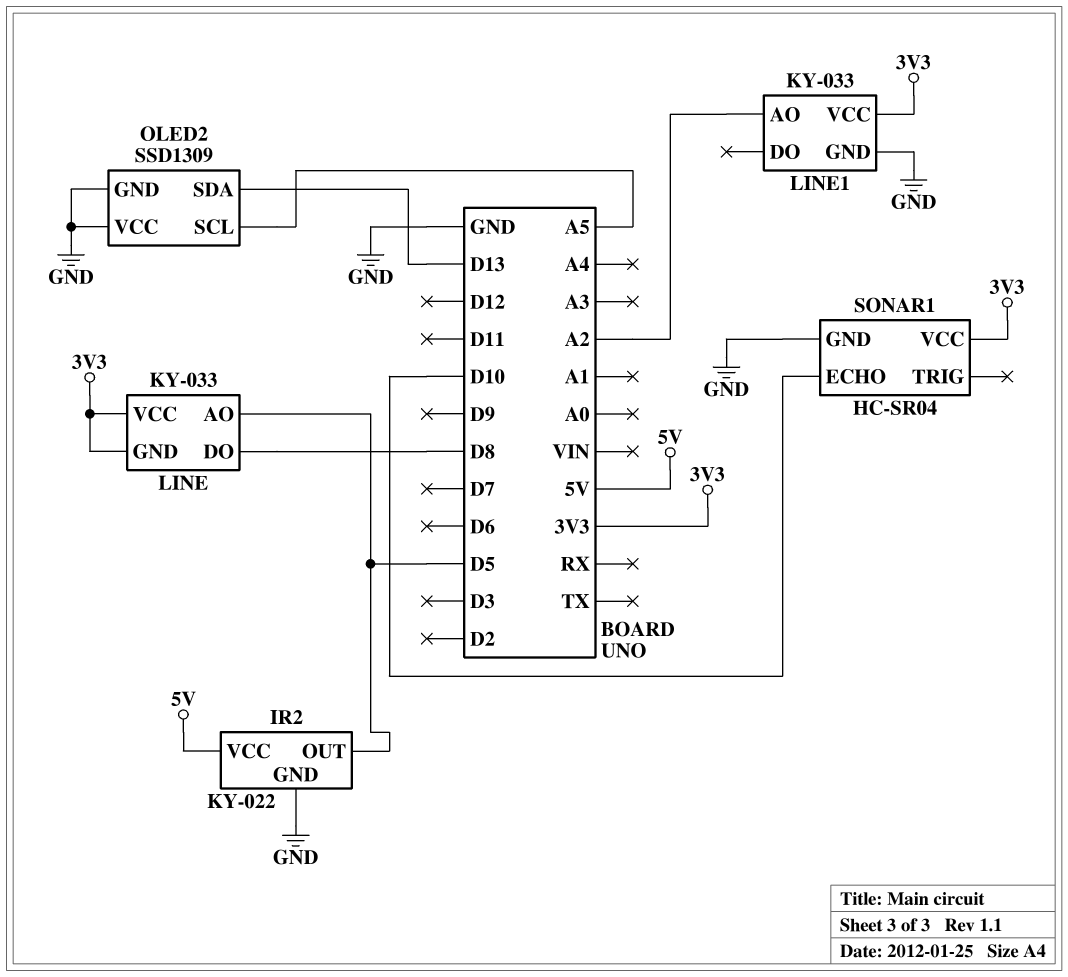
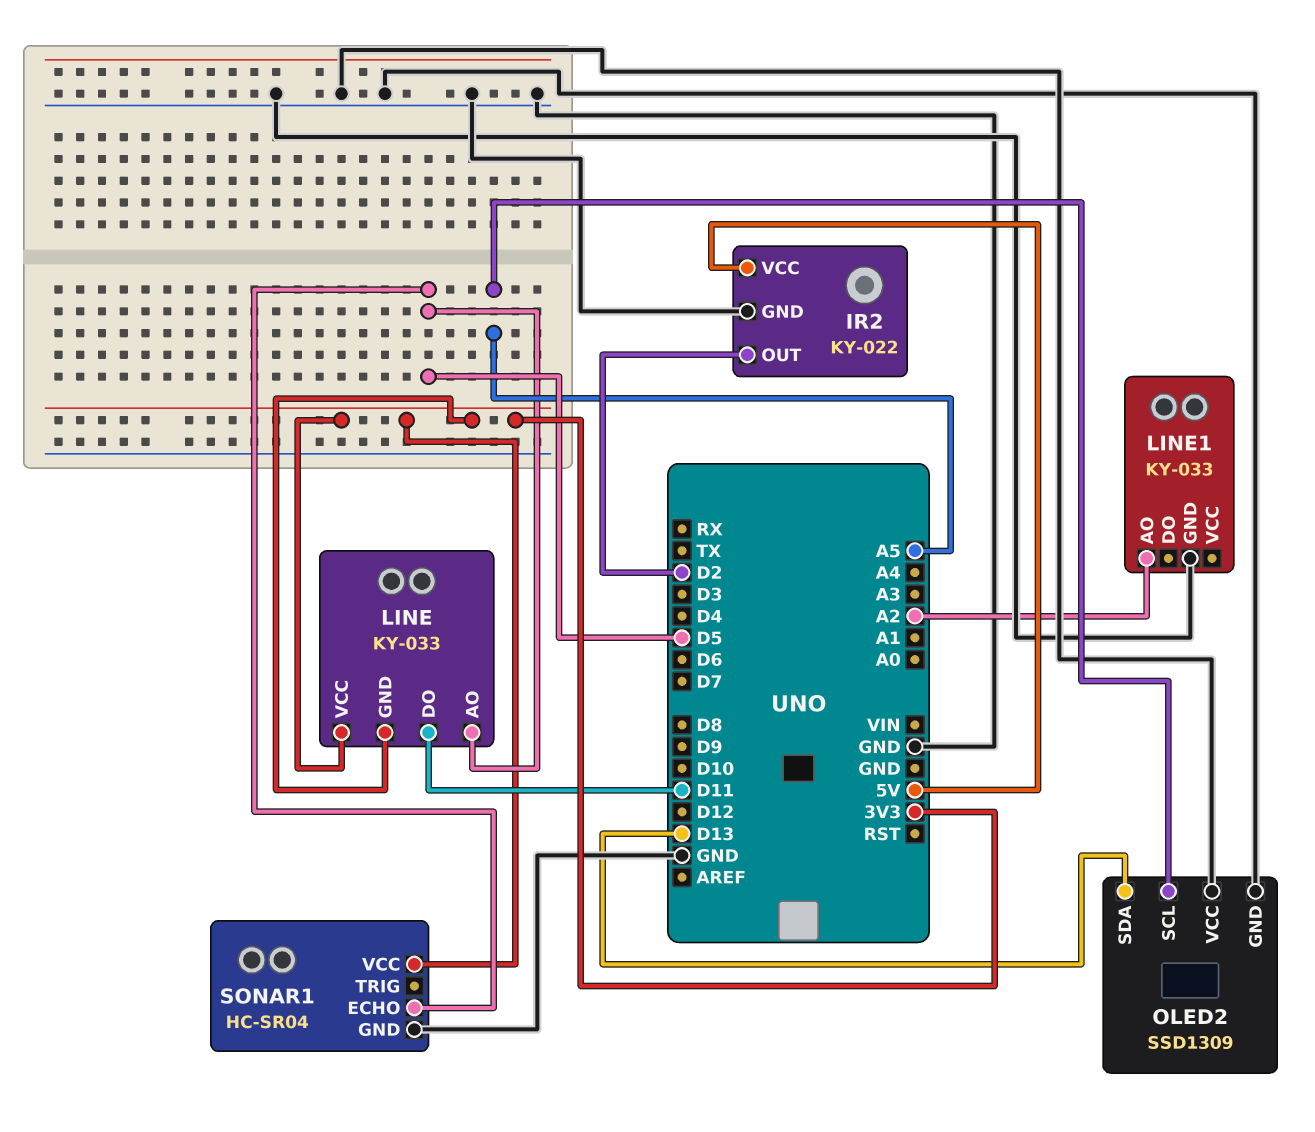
IR2 pin OUT: D5 -> D2
LINE pin DO: D8 -> D11
LINE1 pin VCC: 3V3 -> none
SONAR1 pin ECHO: D10 -> D5

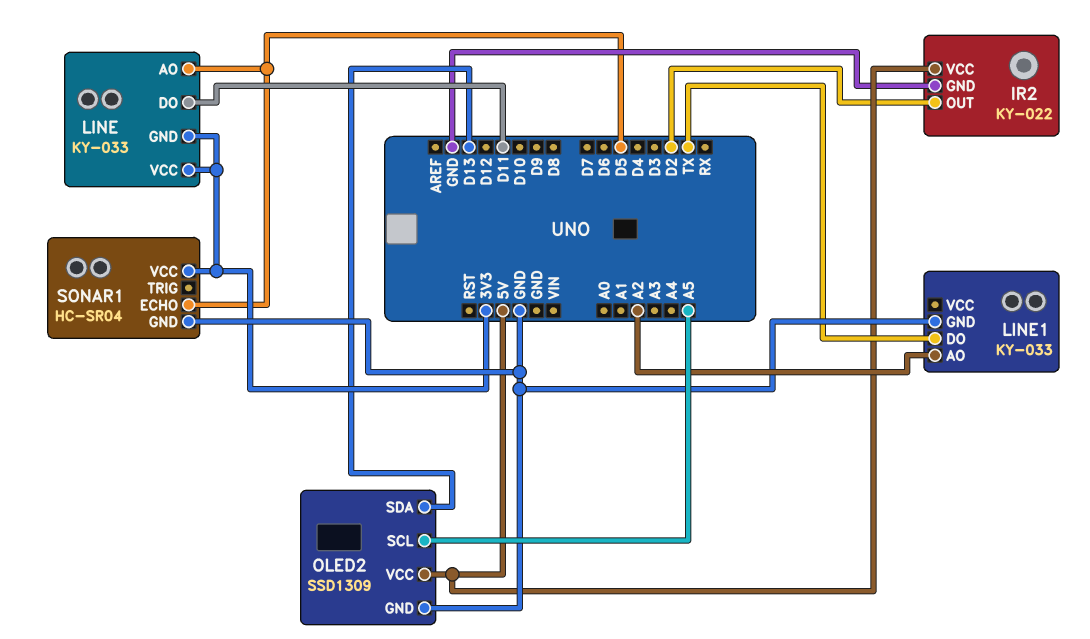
LINE1 pin DO: none -> TX
OLED2 pin VCC: GND -> 5V

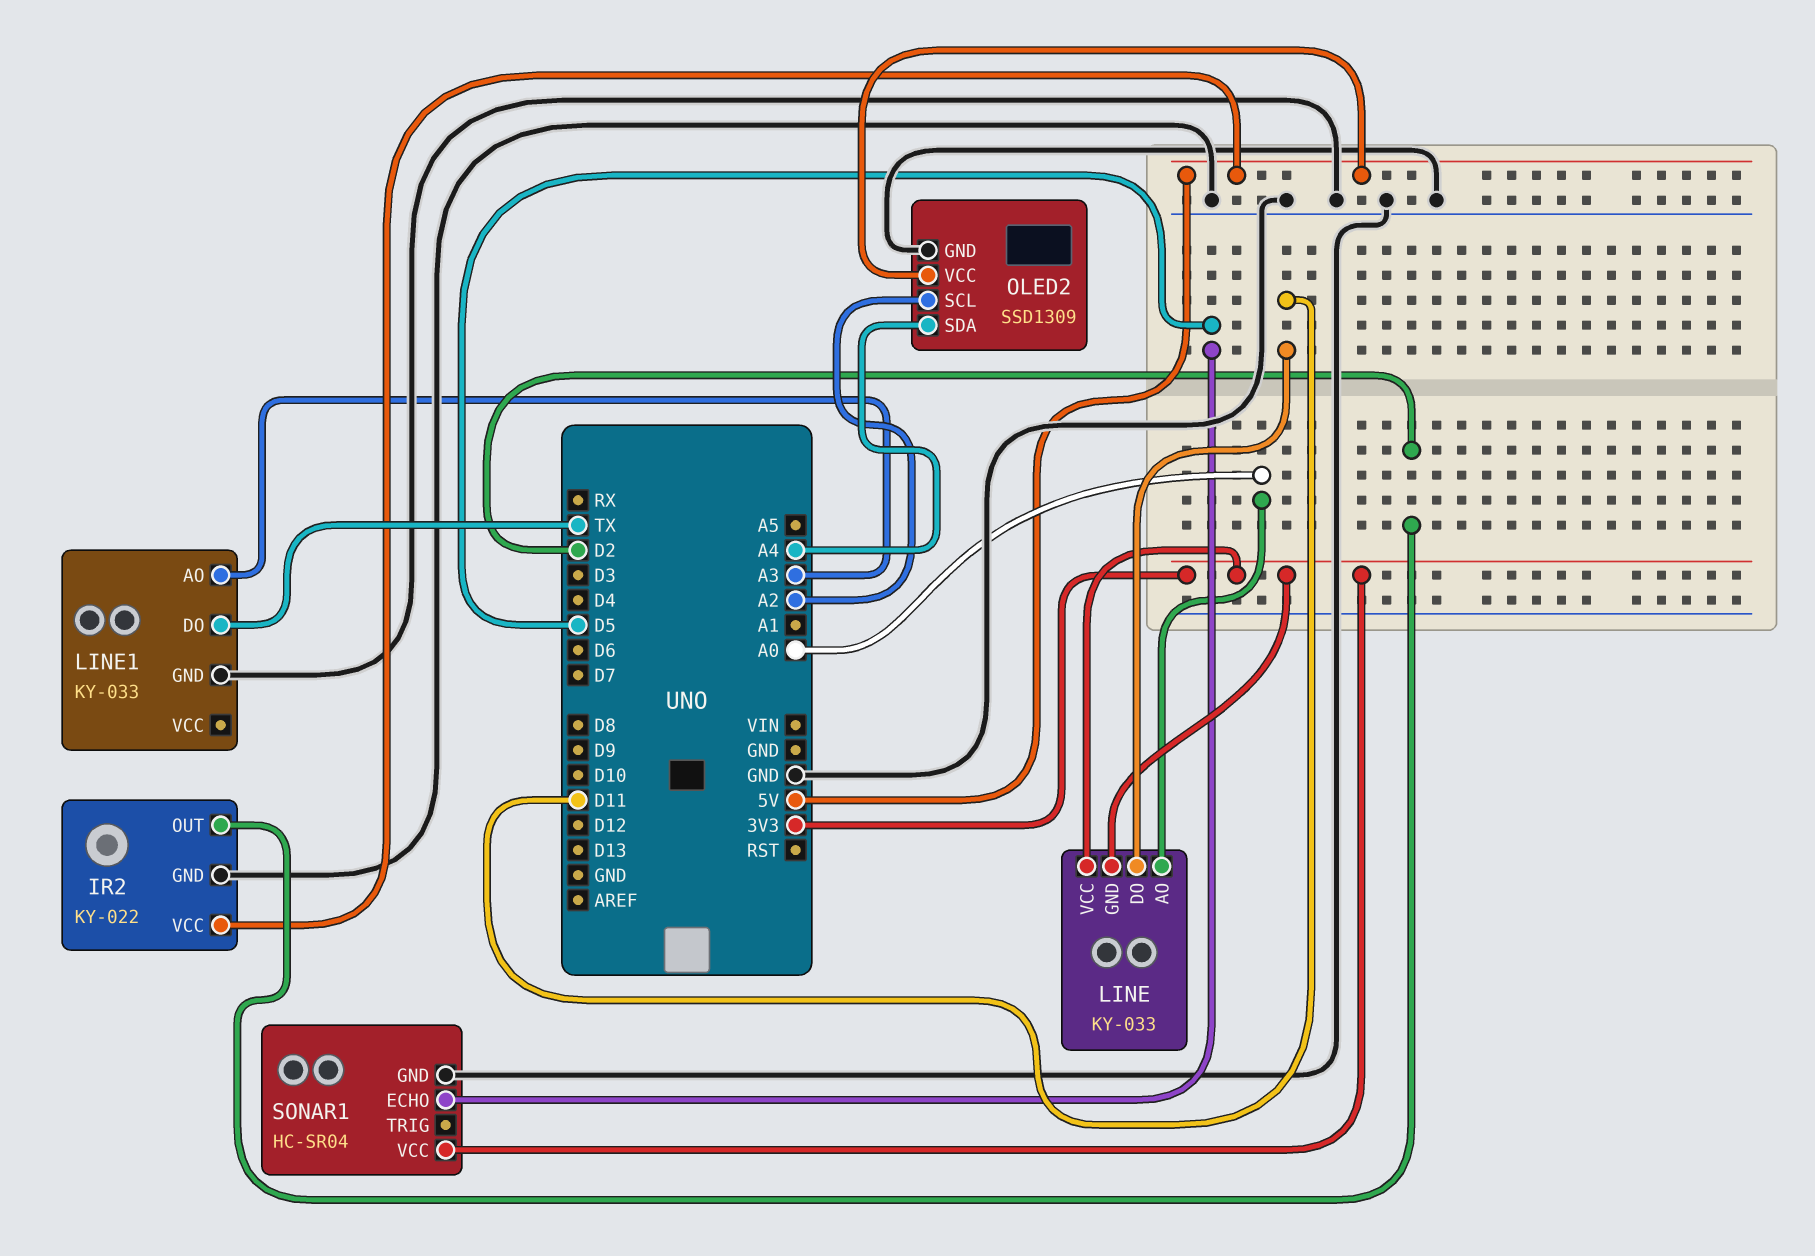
LINE pin AO: D5 -> A0
LINE1 pin AO: A2 -> A3
OLED2 pin SCL: A5 -> A2
OLED2 pin SDA: D13 -> A4

